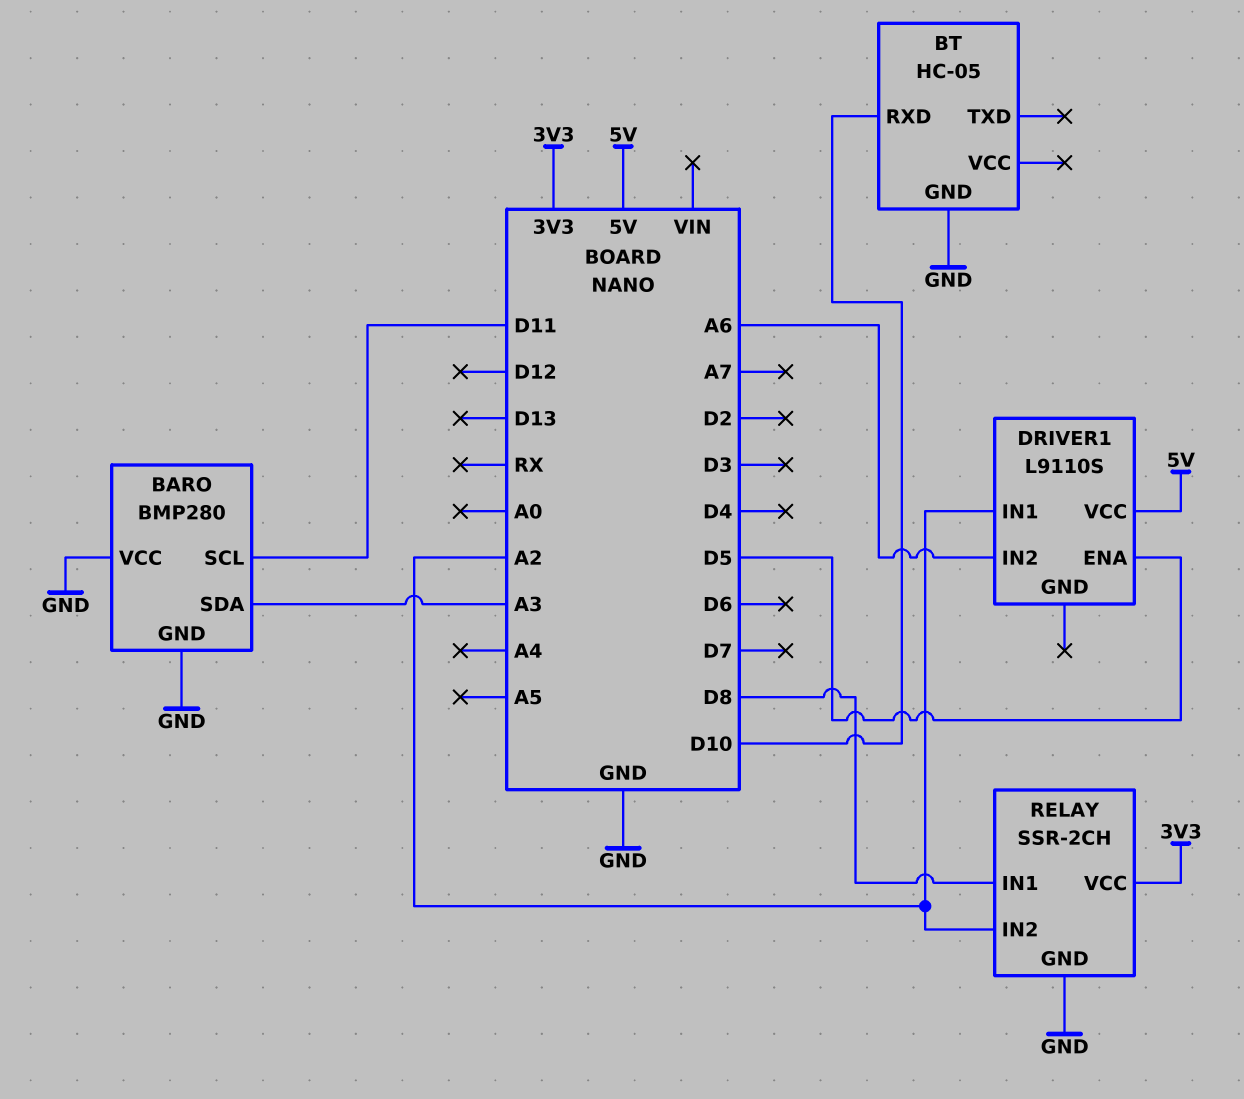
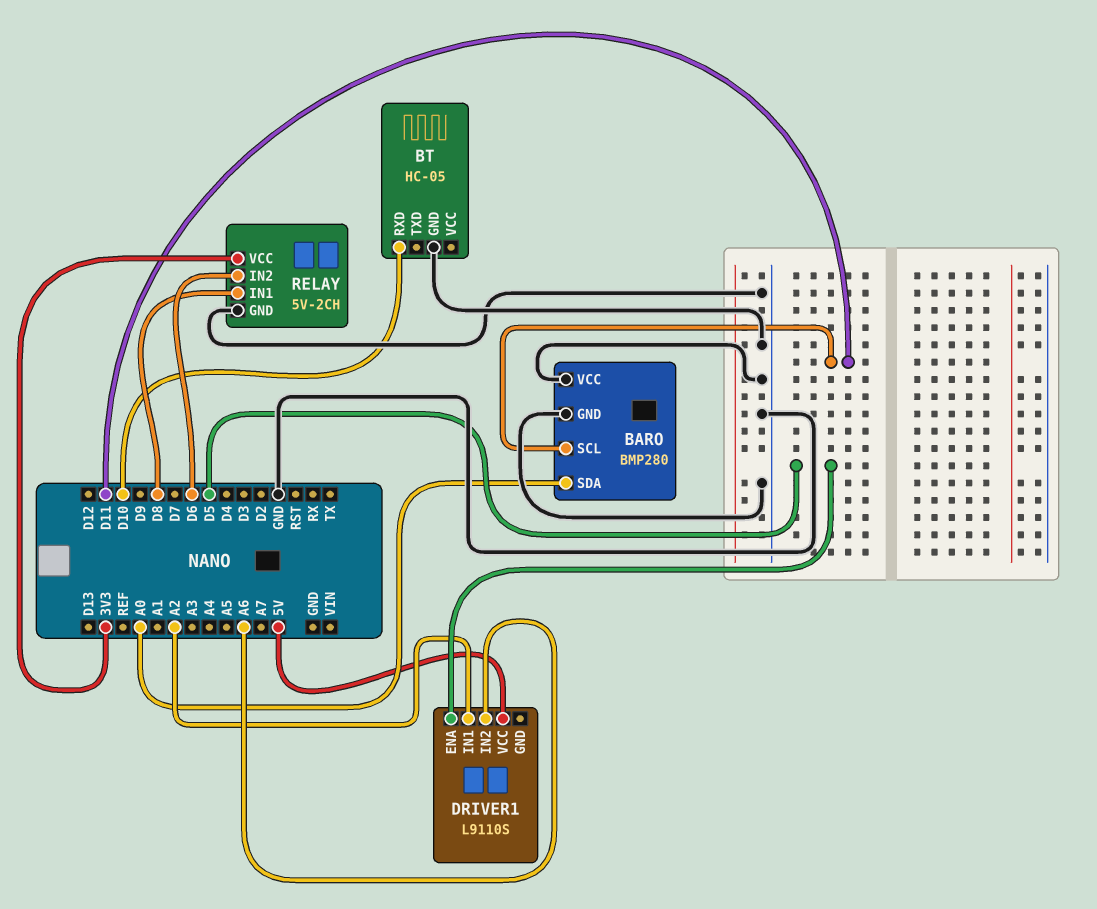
BARO pin SDA: A3 -> A0
RELAY: SSR-2CH -> 5V-2CH
RELAY pin IN2: A2 -> D6

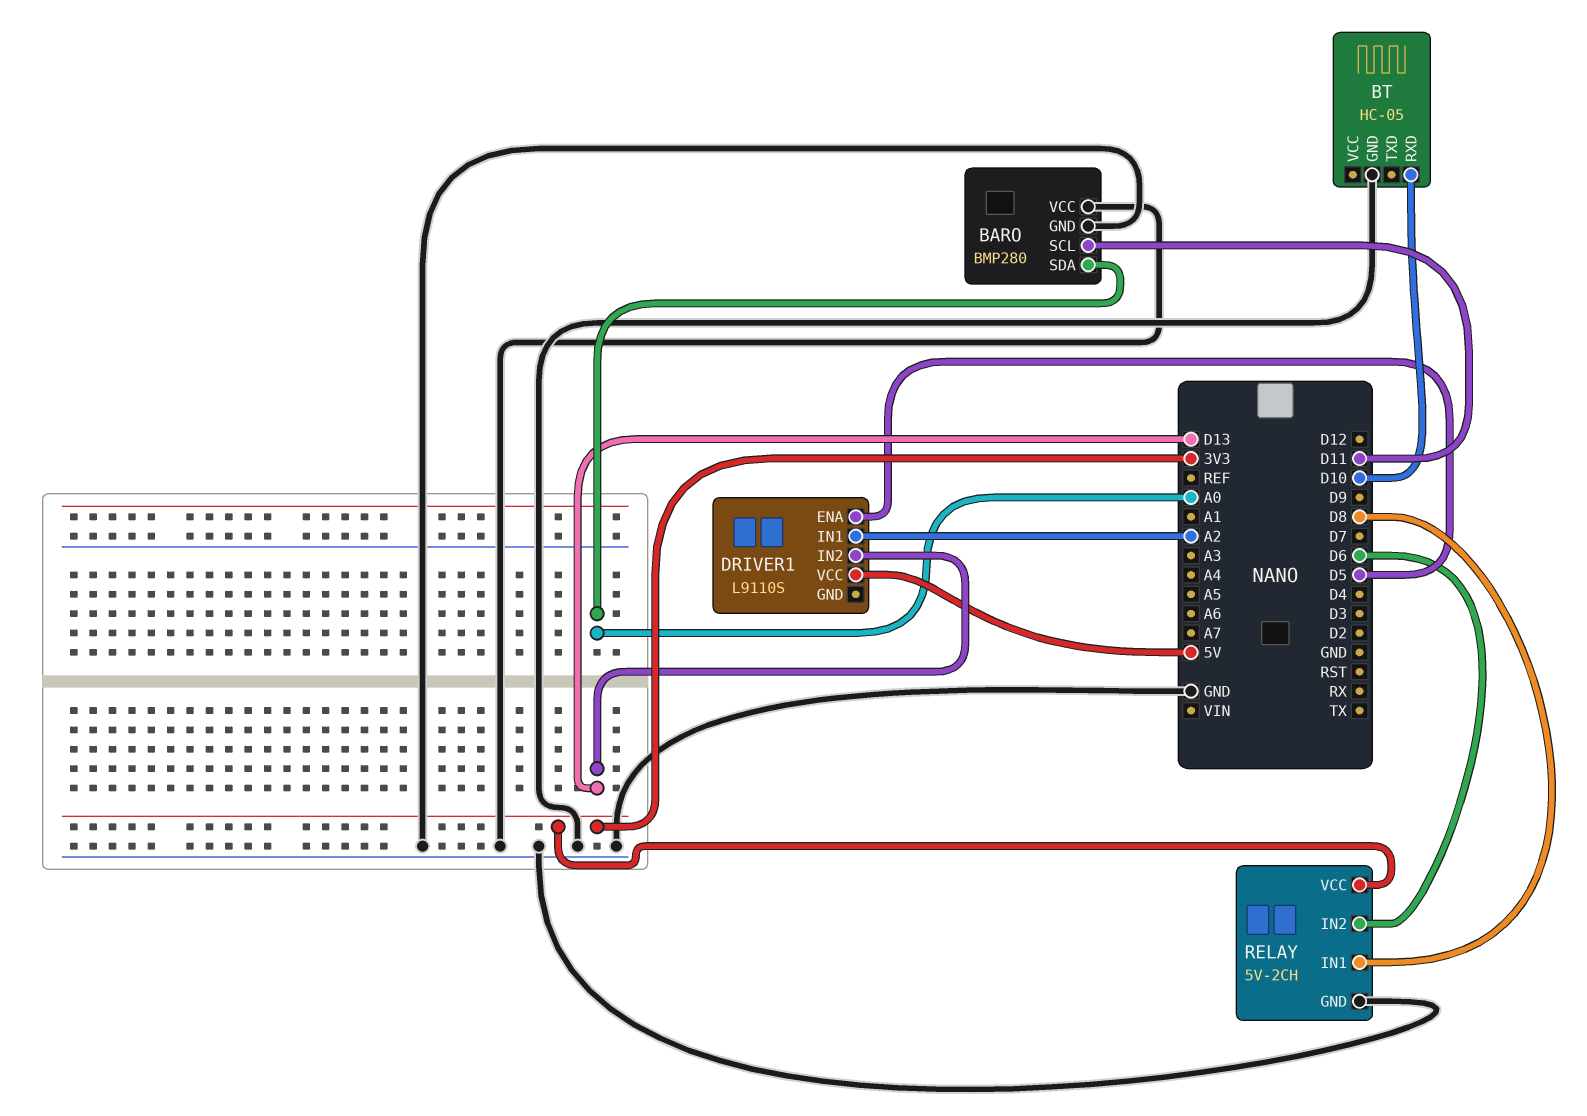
DRIVER1 pin IN2: A6 -> D13

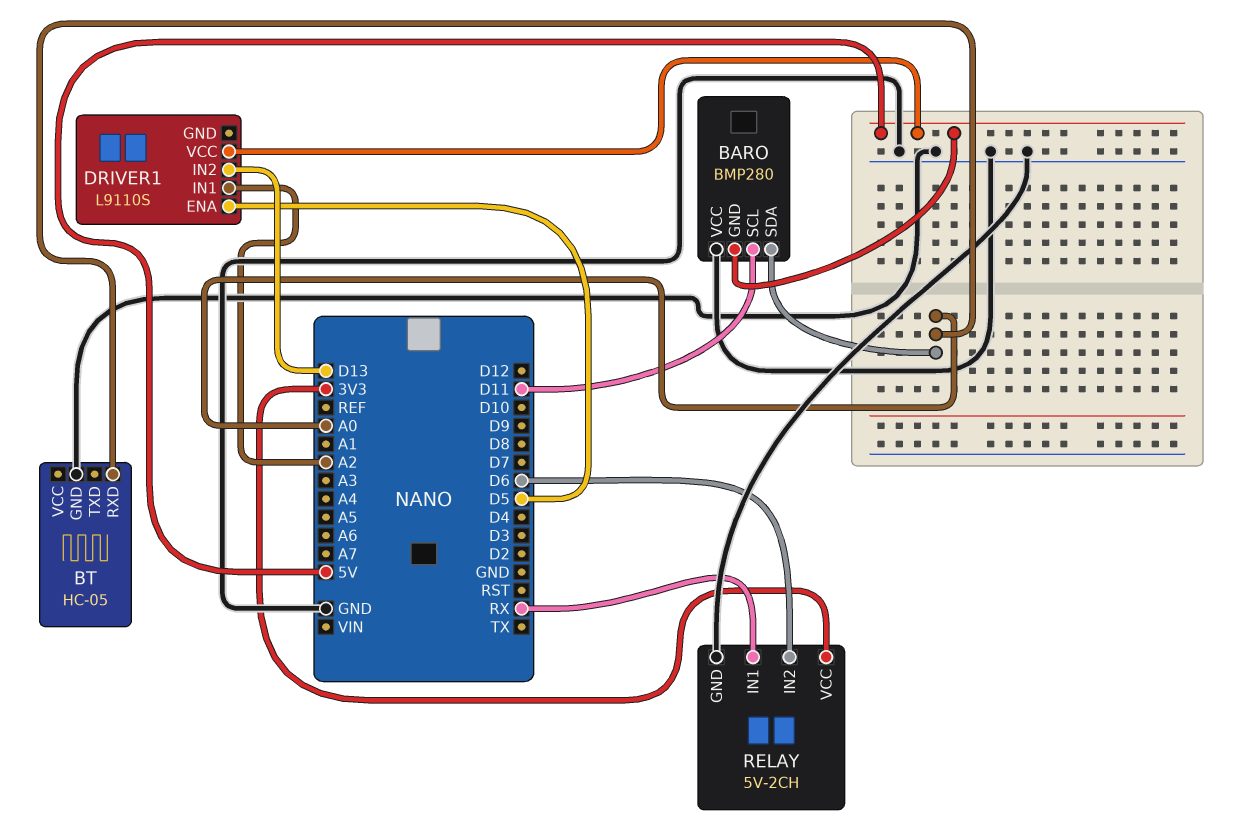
BARO pin GND: GND -> 5V
BT pin RXD: D10 -> A0
RELAY pin IN1: D8 -> RX

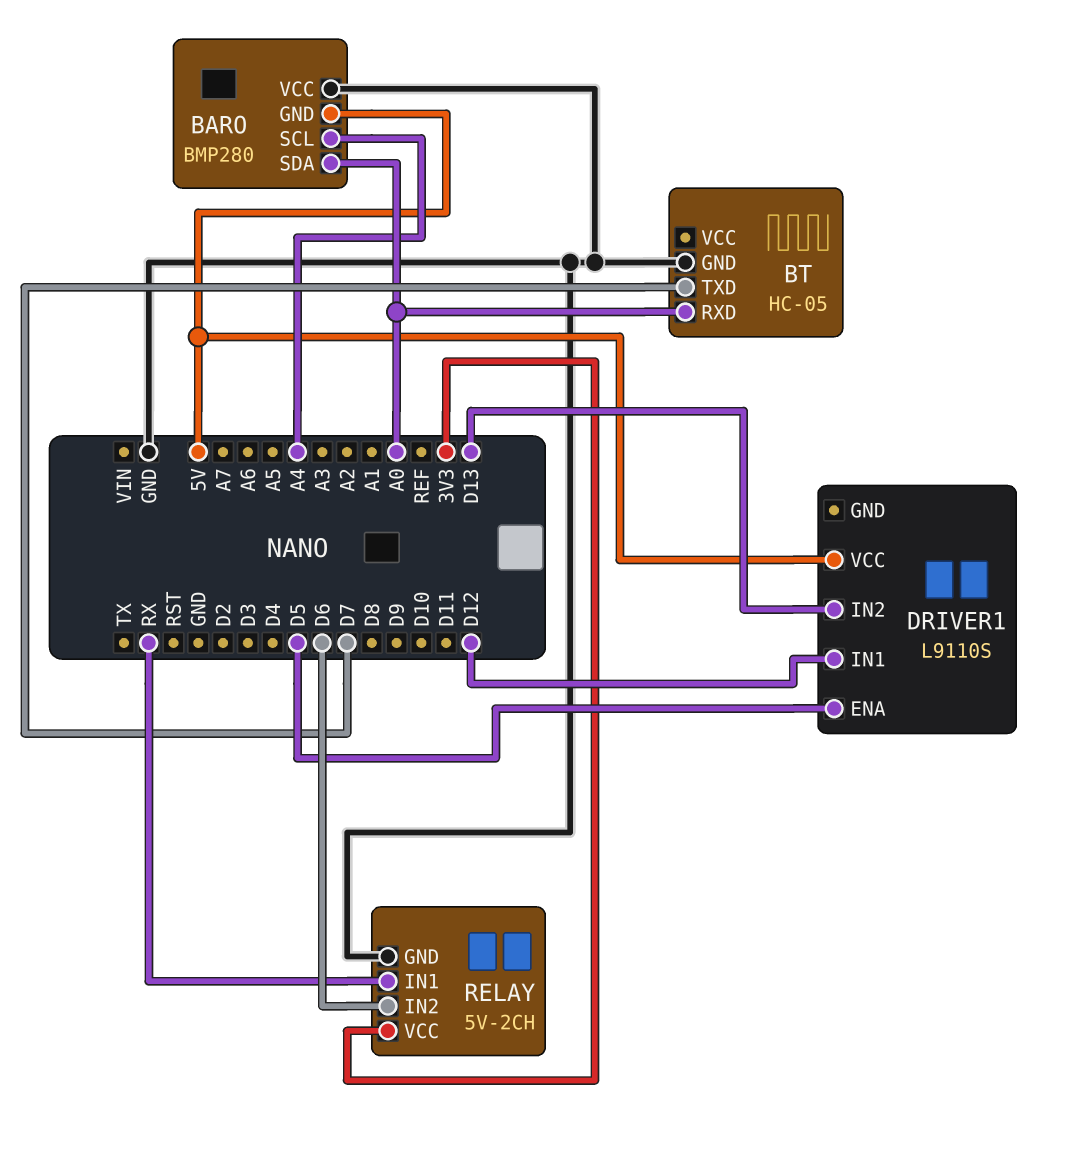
BARO pin SCL: D11 -> A4
BT pin TXD: none -> D7
DRIVER1 pin IN1: A2 -> D12

